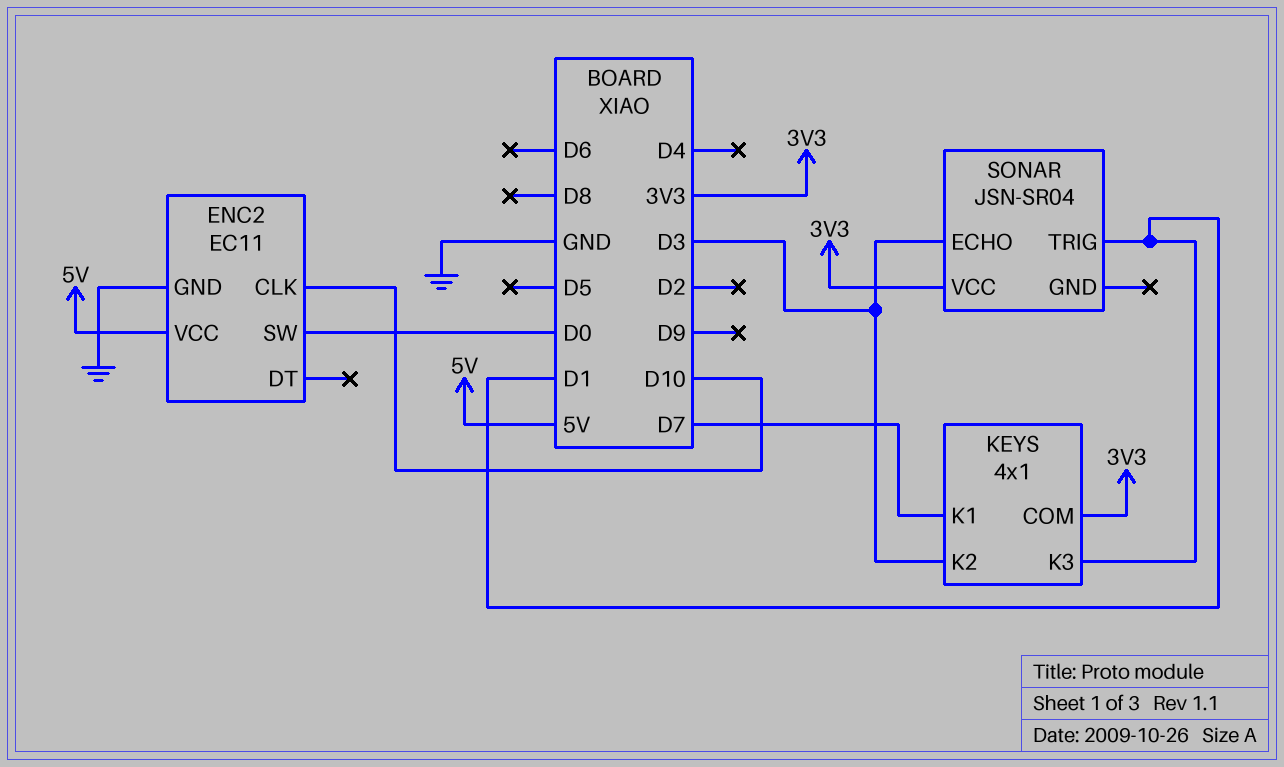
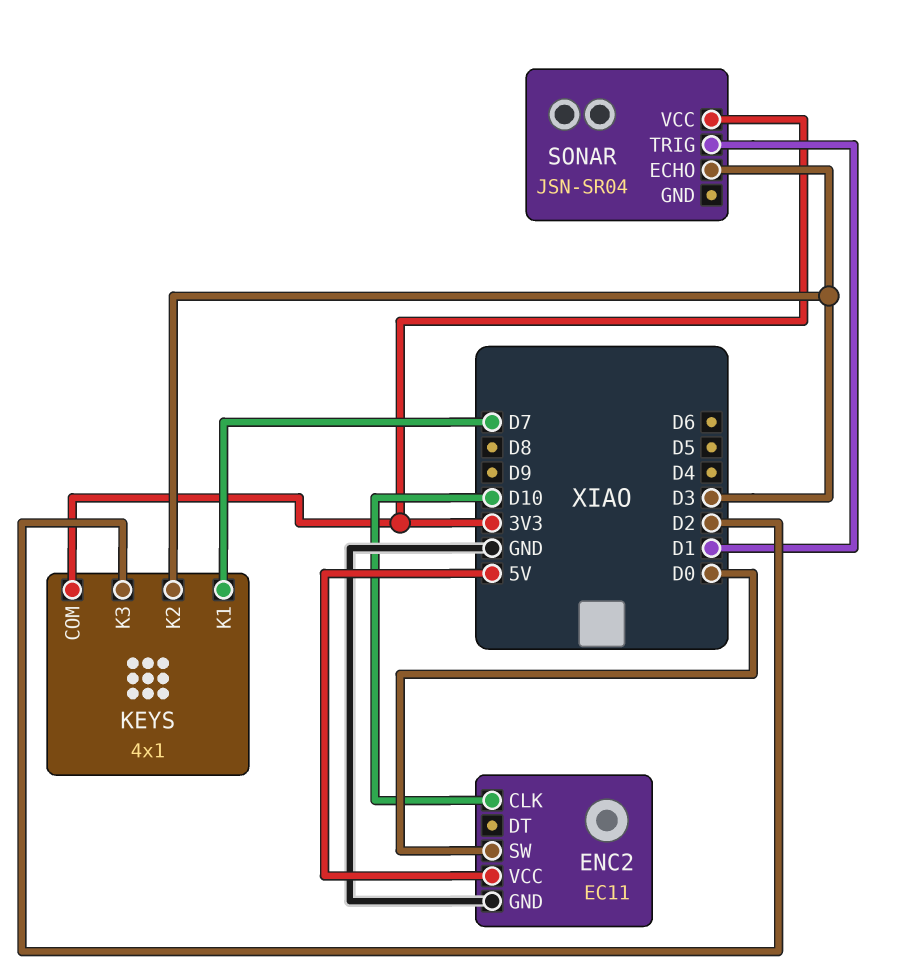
KEYS pin K3: D1 -> D2

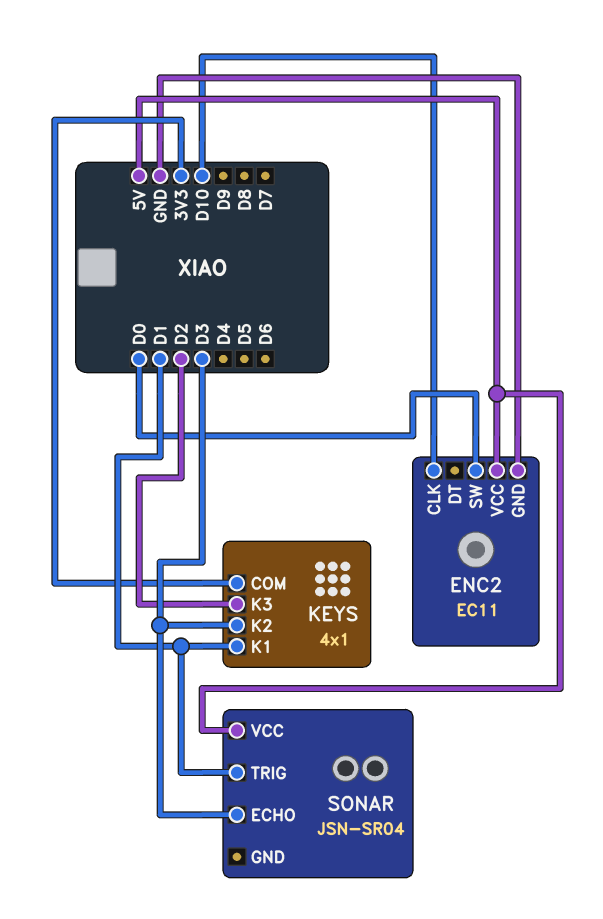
KEYS pin K1: D7 -> D1
SONAR pin VCC: 3V3 -> 5V

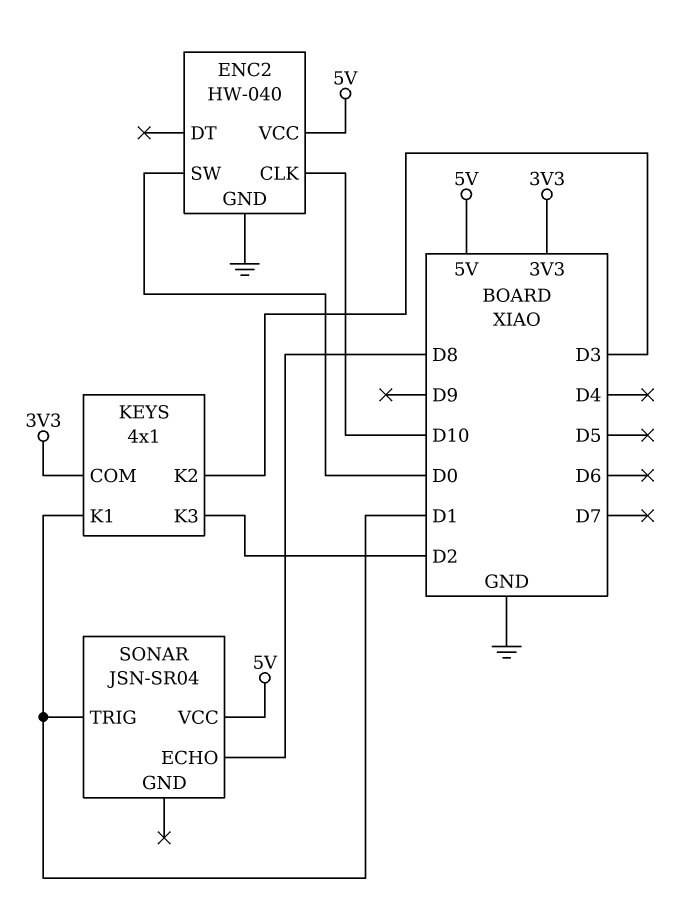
ENC2: EC11 -> HW-040
SONAR pin ECHO: D3 -> D8

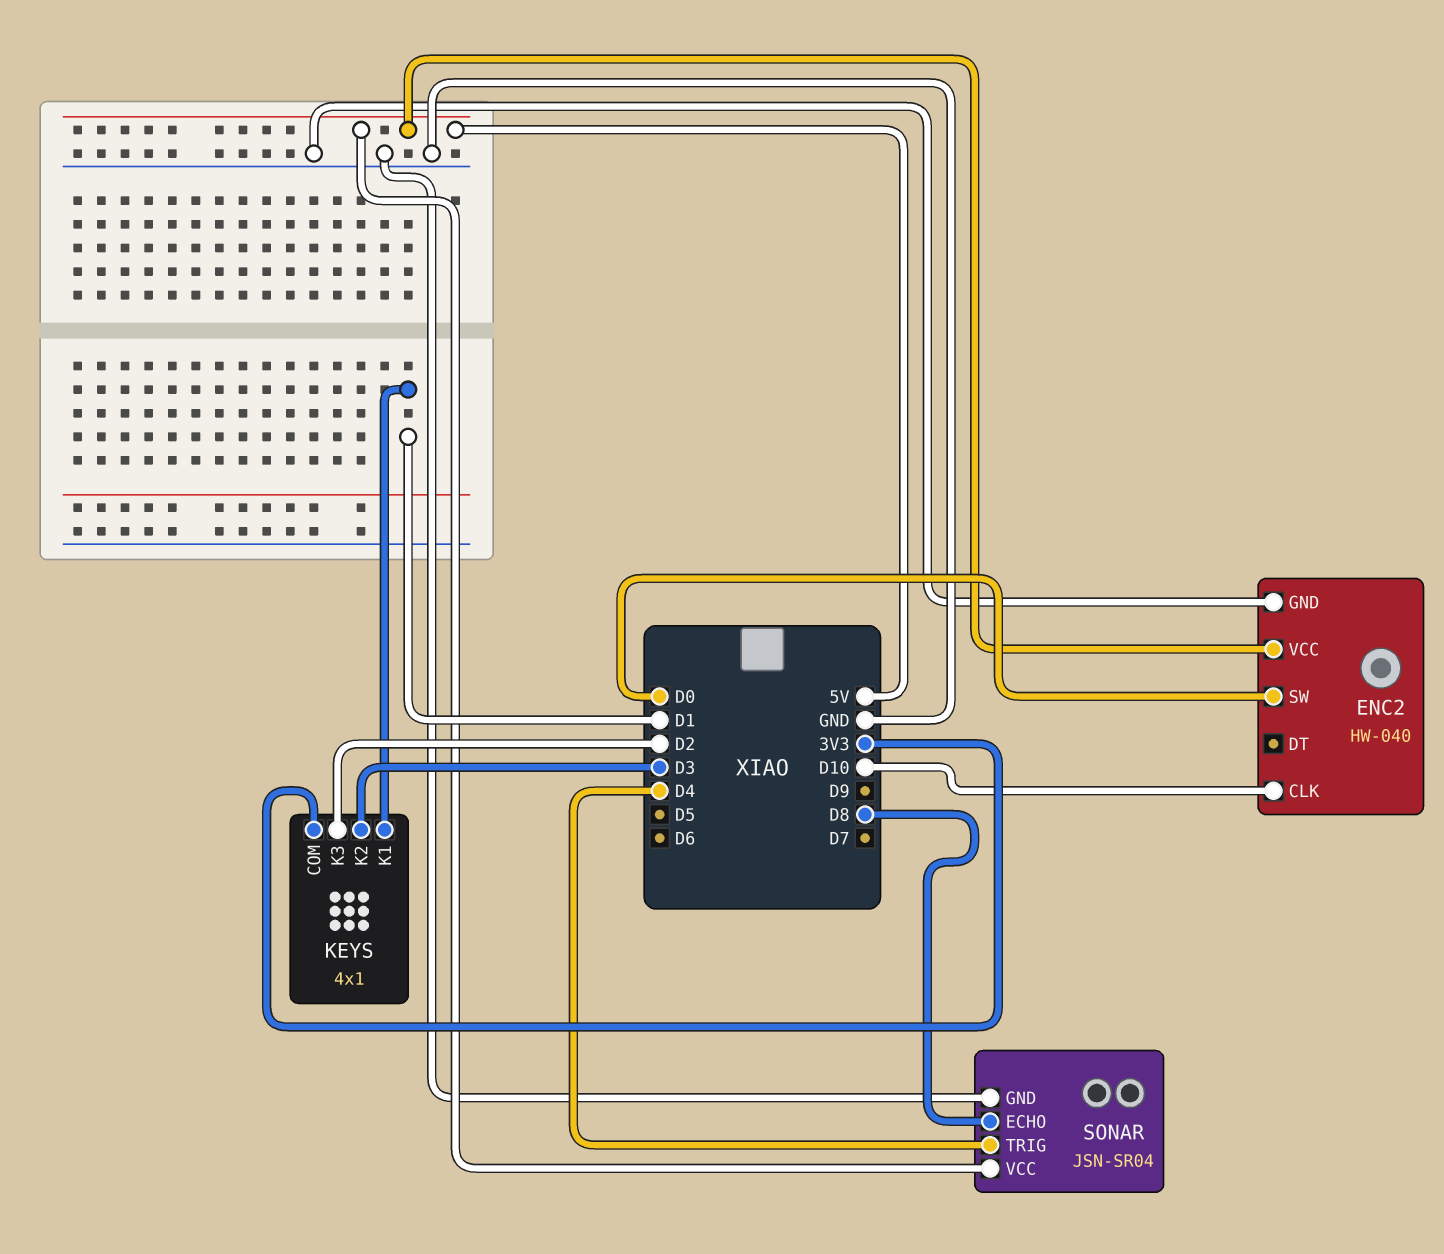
SONAR pin GND: none -> GND
SONAR pin TRIG: D1 -> D4

